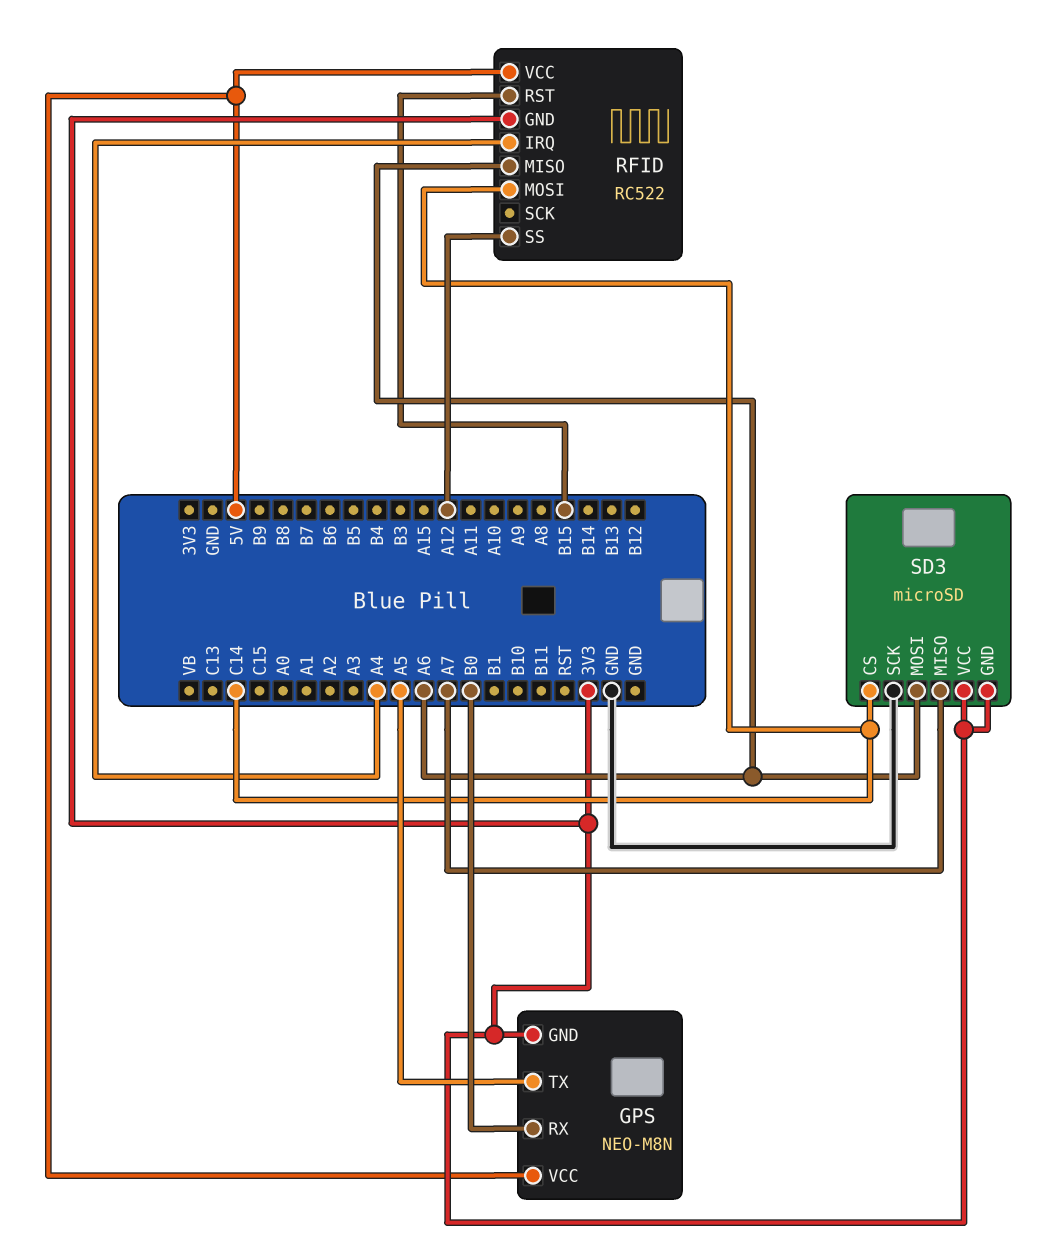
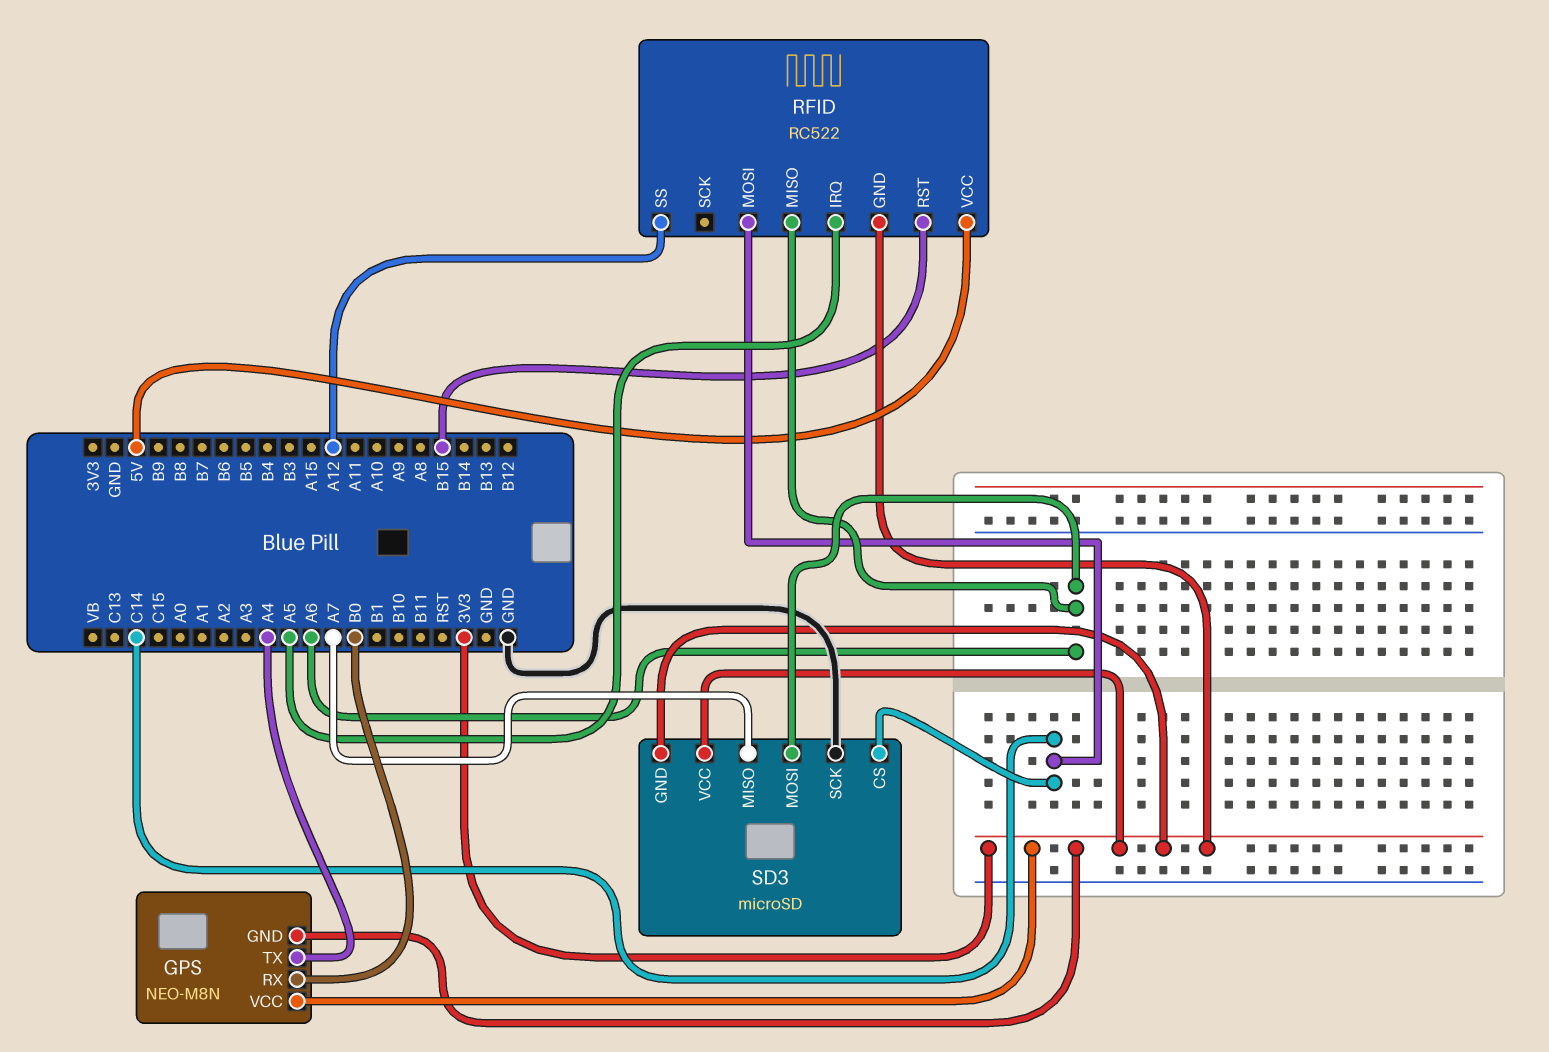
GPS pin TX: A5 -> A4
GPS pin VCC: 5V -> 3V3
RFID pin IRQ: A4 -> A5

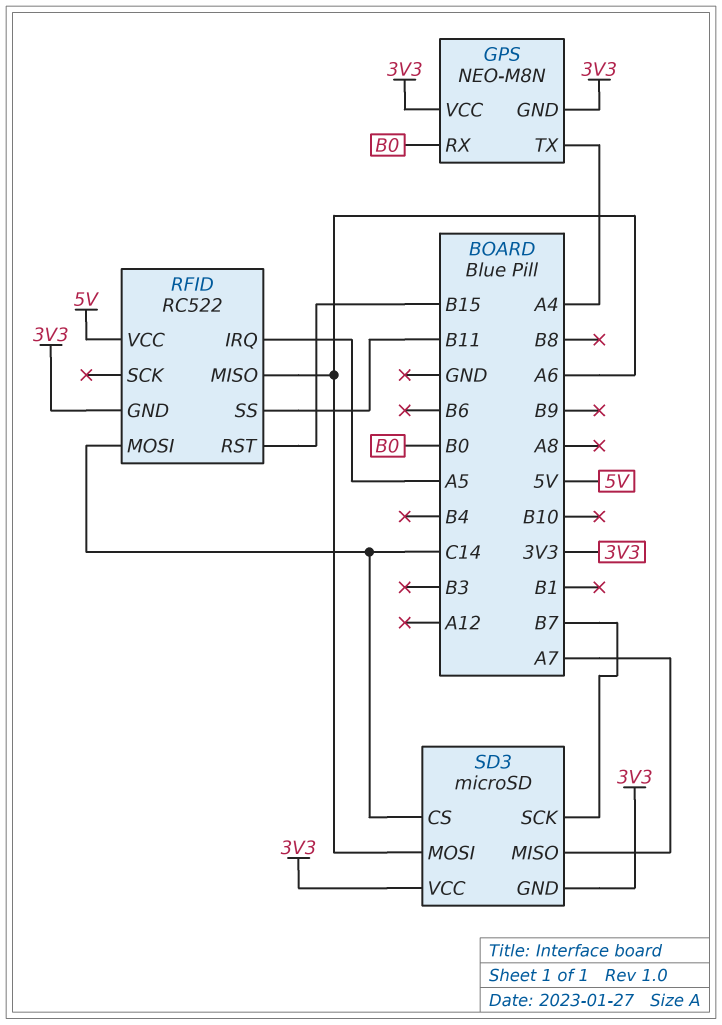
RFID pin SS: A12 -> B11
SD3 pin SCK: GND -> B7

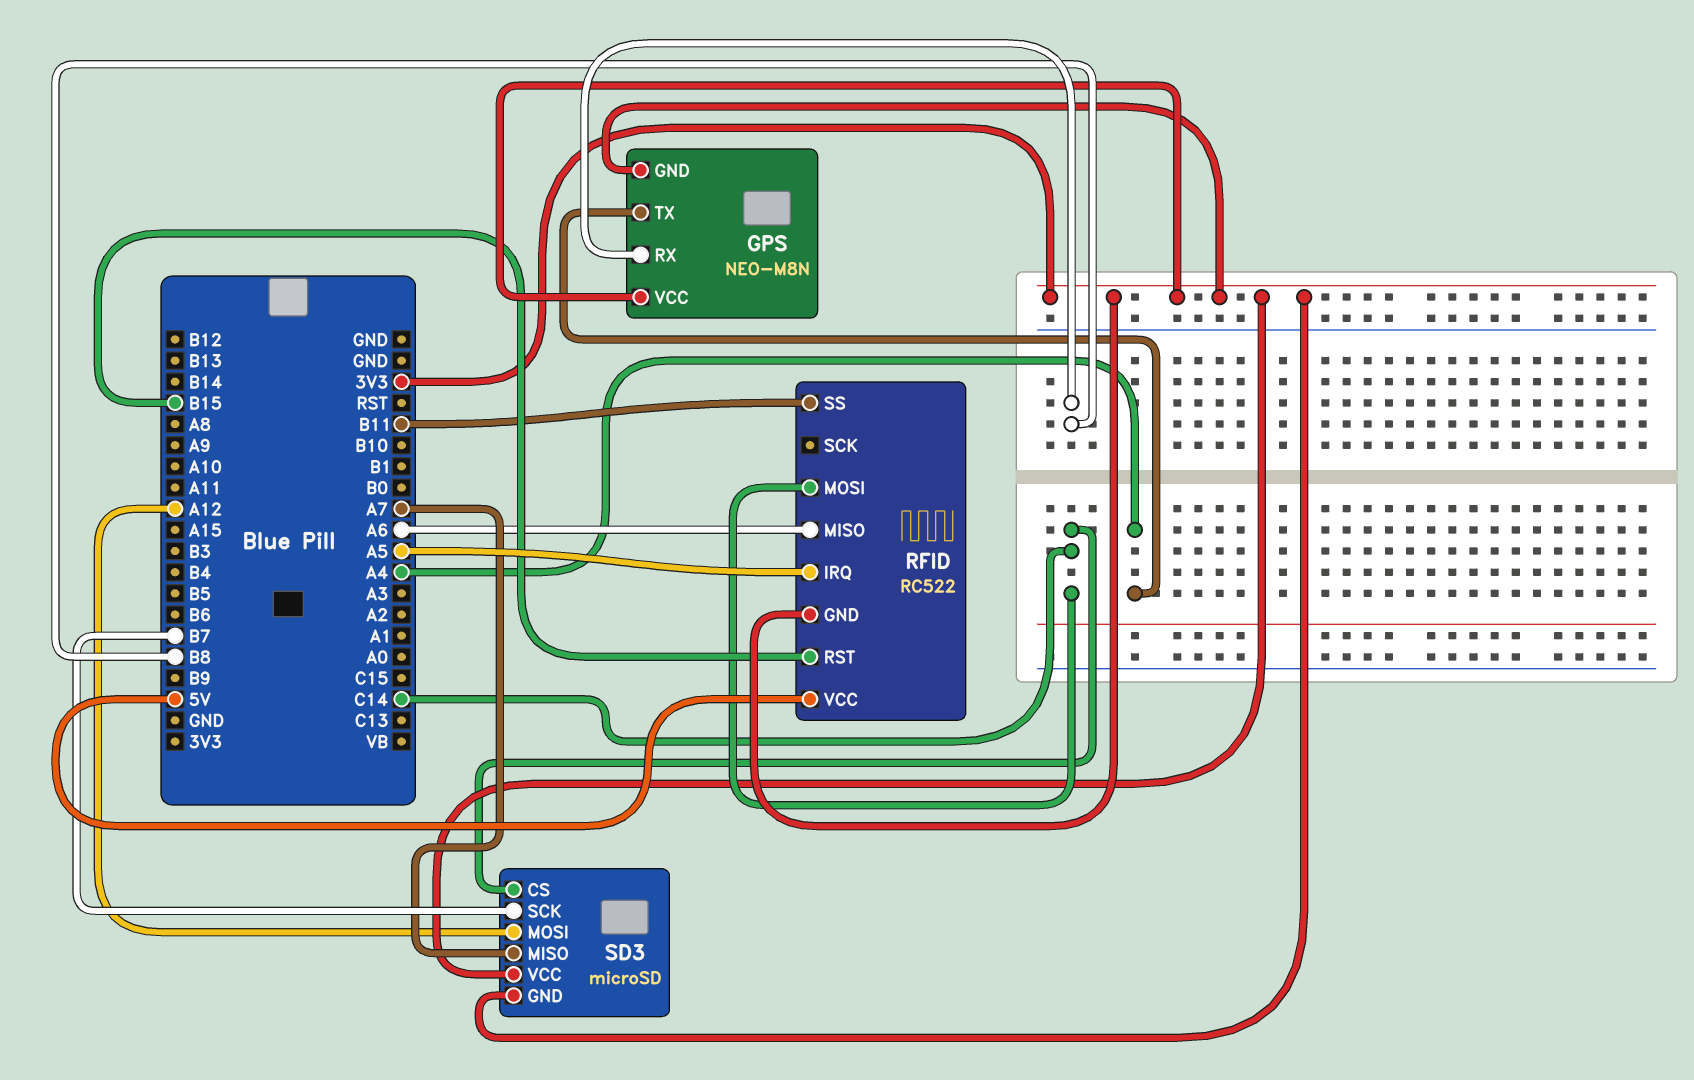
GPS pin RX: B0 -> B8
SD3 pin MOSI: A6 -> A12

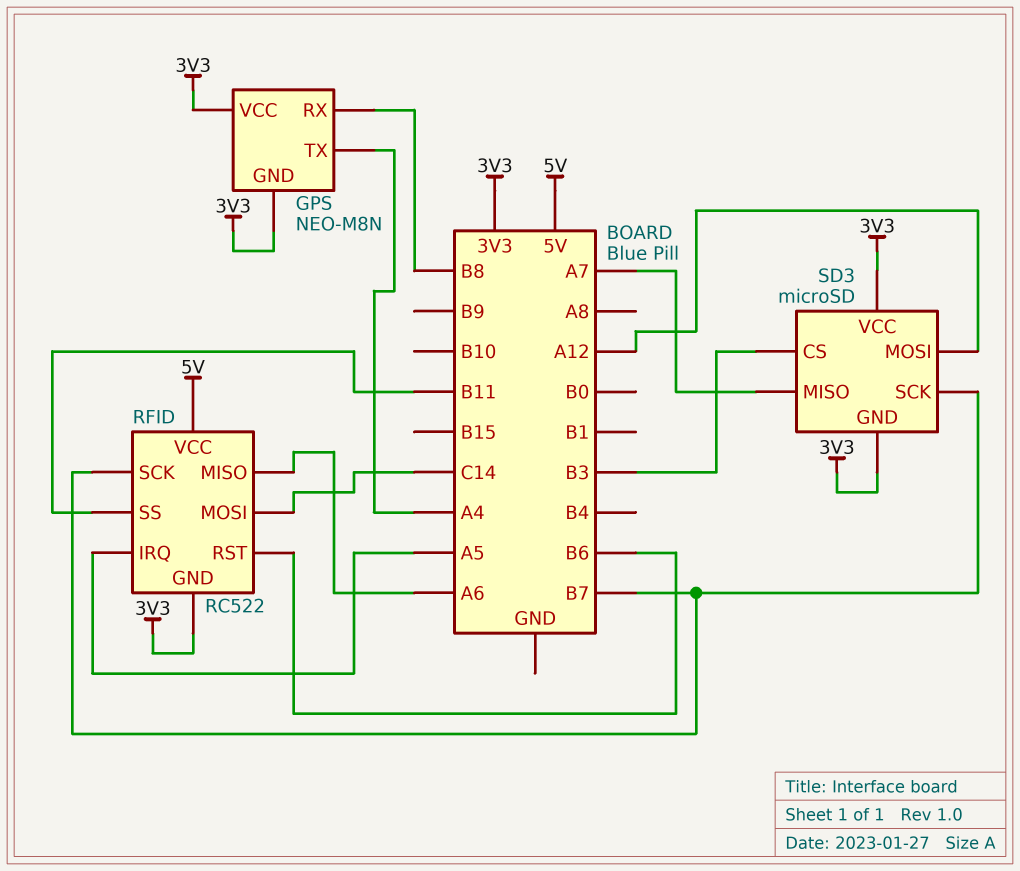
RFID pin RST: B15 -> B6
RFID pin SCK: none -> B7
SD3 pin CS: C14 -> B3

